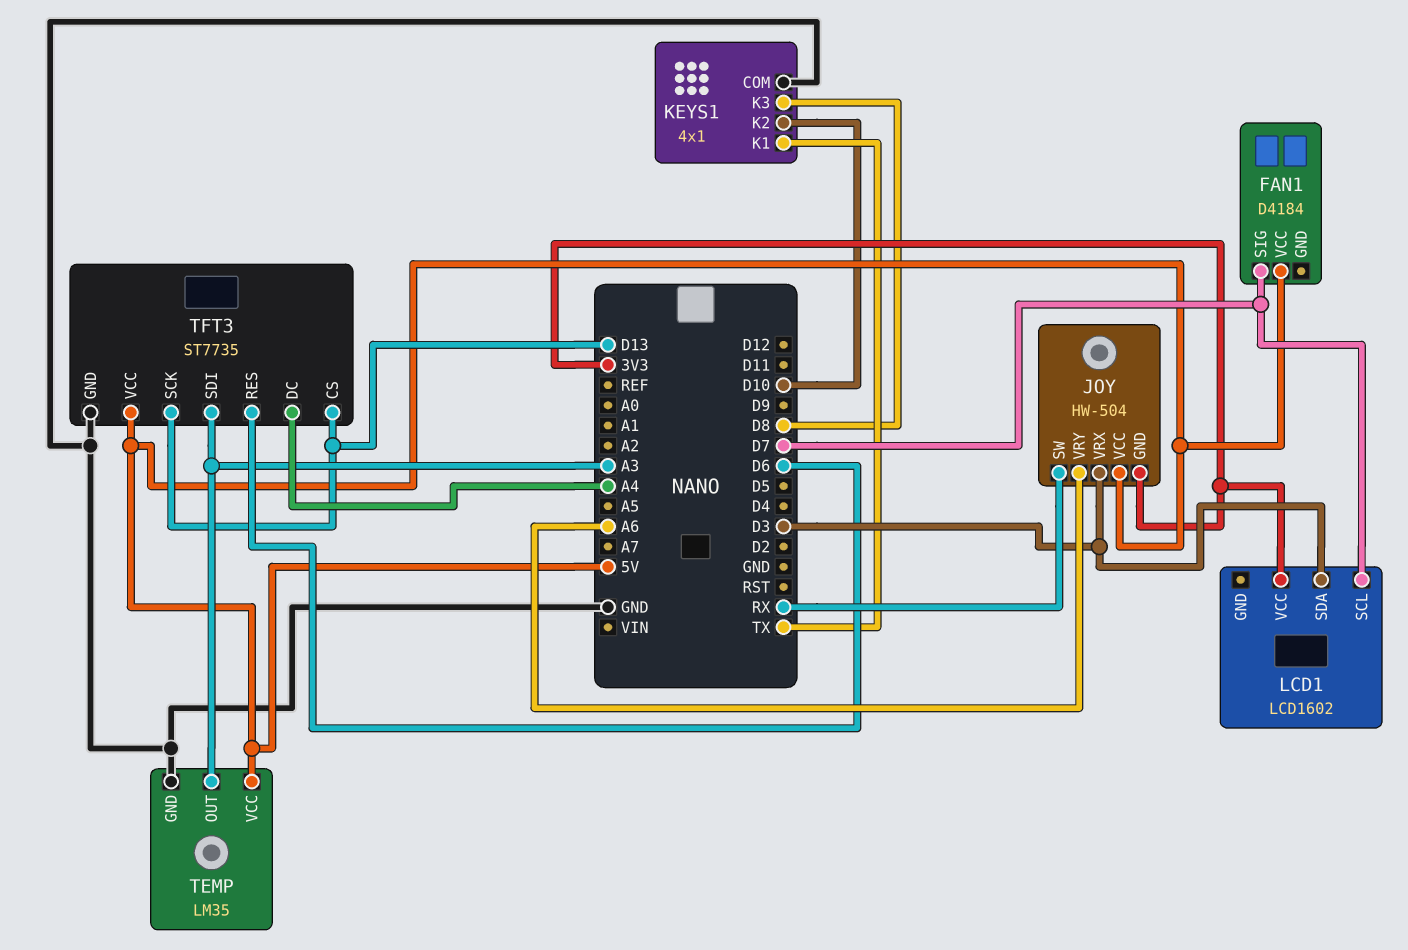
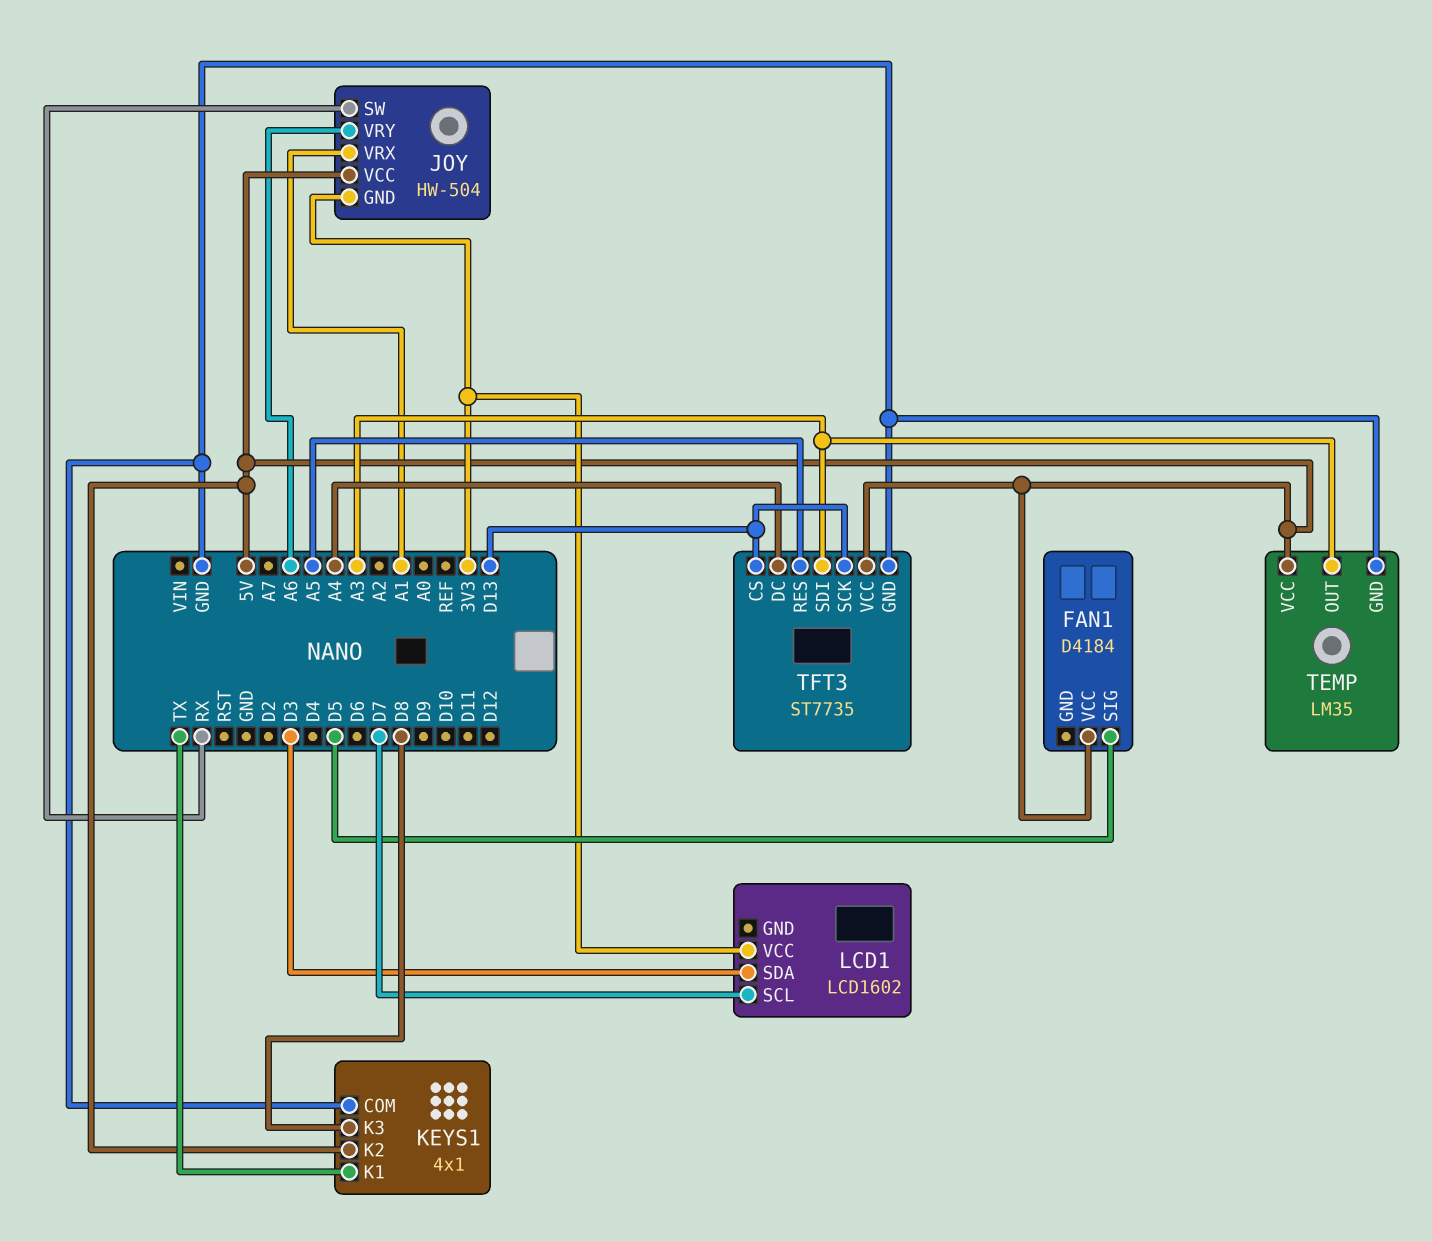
FAN1 pin SIG: D7 -> D5
JOY pin VRX: D3 -> A1
KEYS1 pin K2: D10 -> 5V
TFT3 pin RES: D6 -> A5

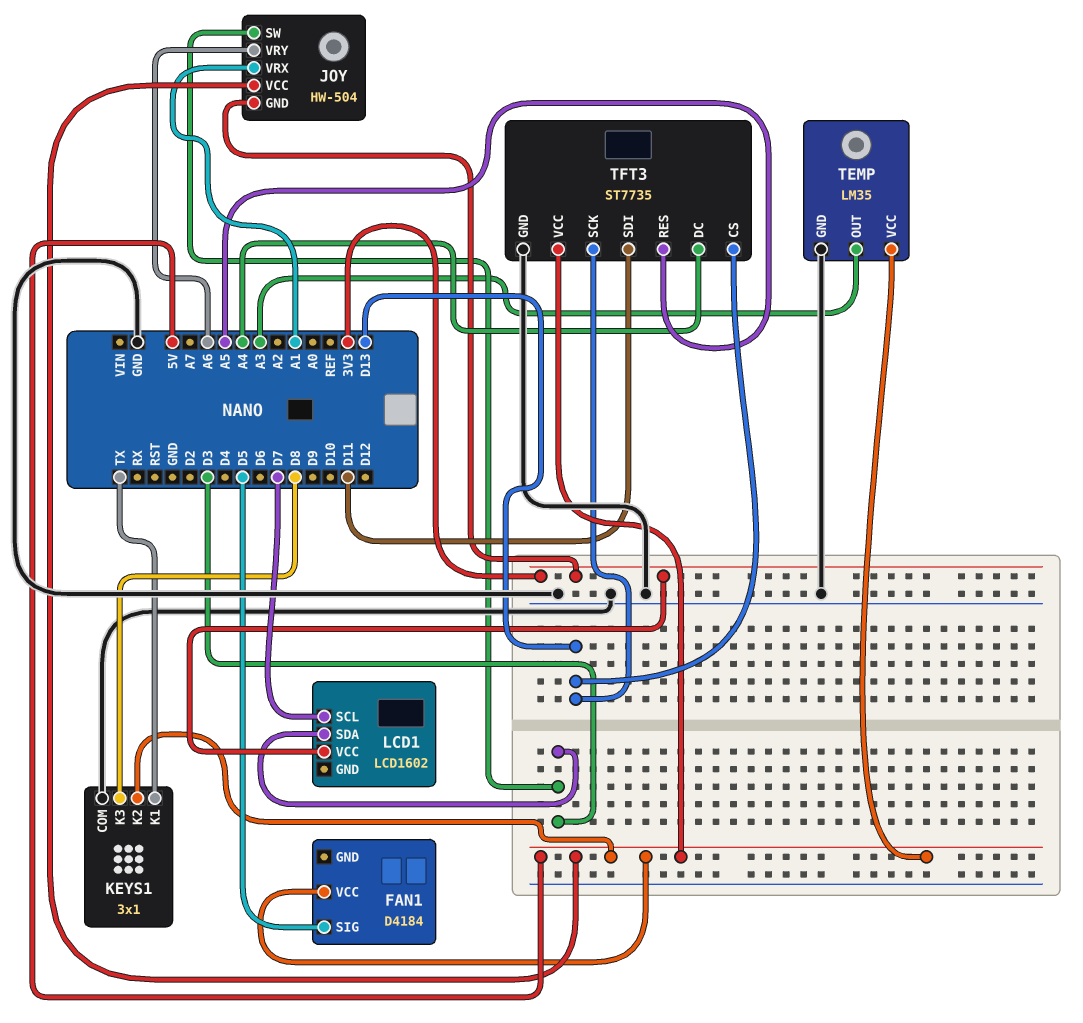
JOY pin SW: RX -> D3
KEYS1: 4x1 -> 3x1
TFT3 pin SDI: A3 -> D11

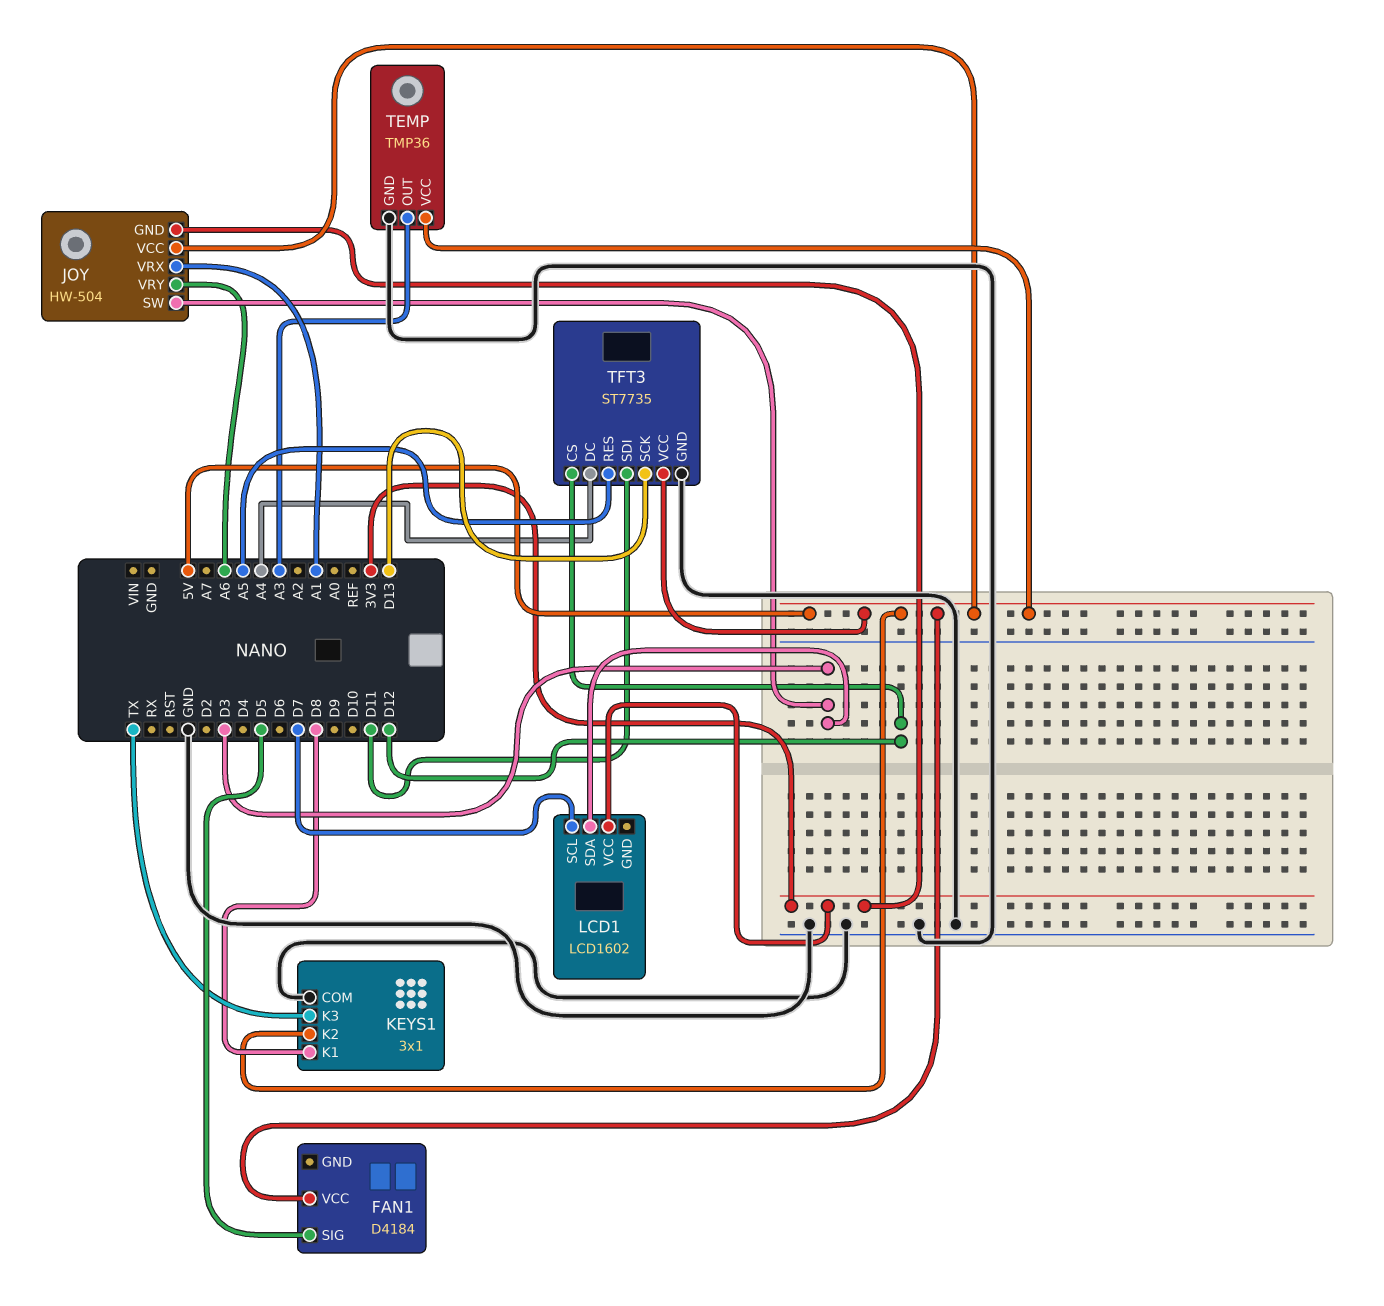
KEYS1 pin K1: TX -> D8
KEYS1 pin K3: D8 -> TX
TEMP: LM35 -> TMP36
TFT3 pin CS: D13 -> D12

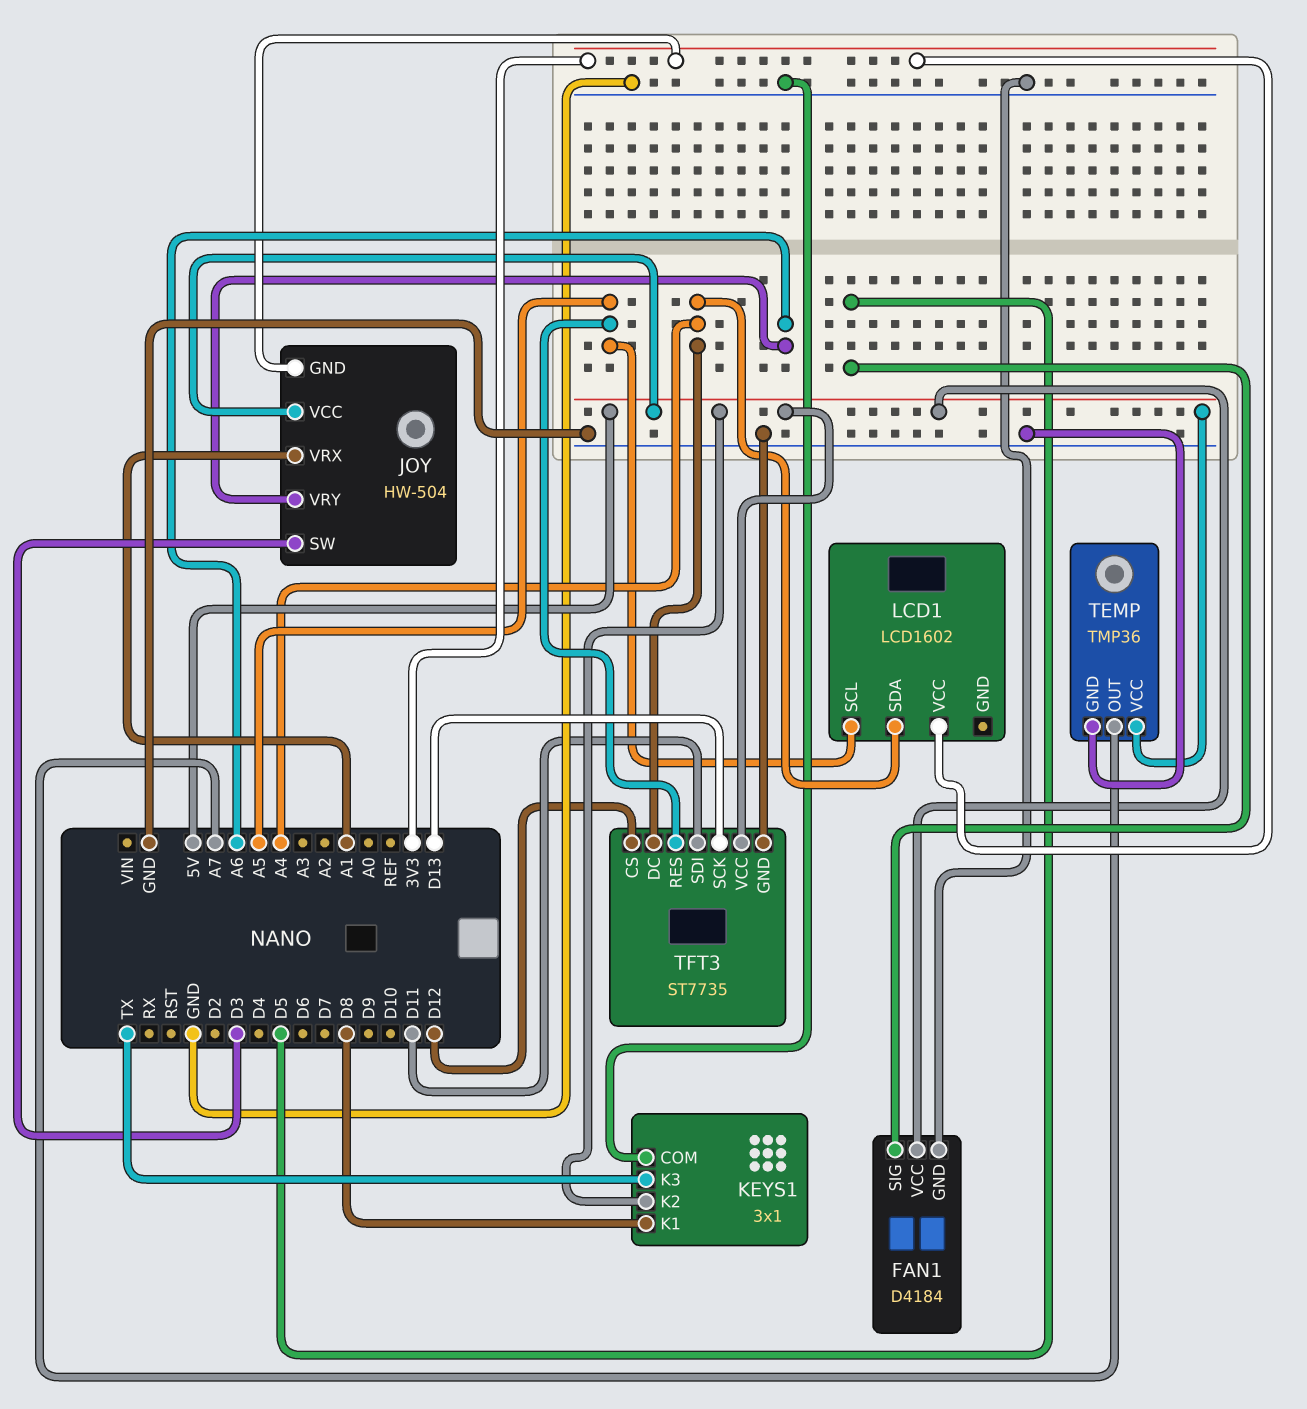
FAN1 pin GND: none -> GND
LCD1 pin SCL: D7 -> A5
LCD1 pin SDA: D3 -> A4
TEMP pin OUT: A3 -> A7

